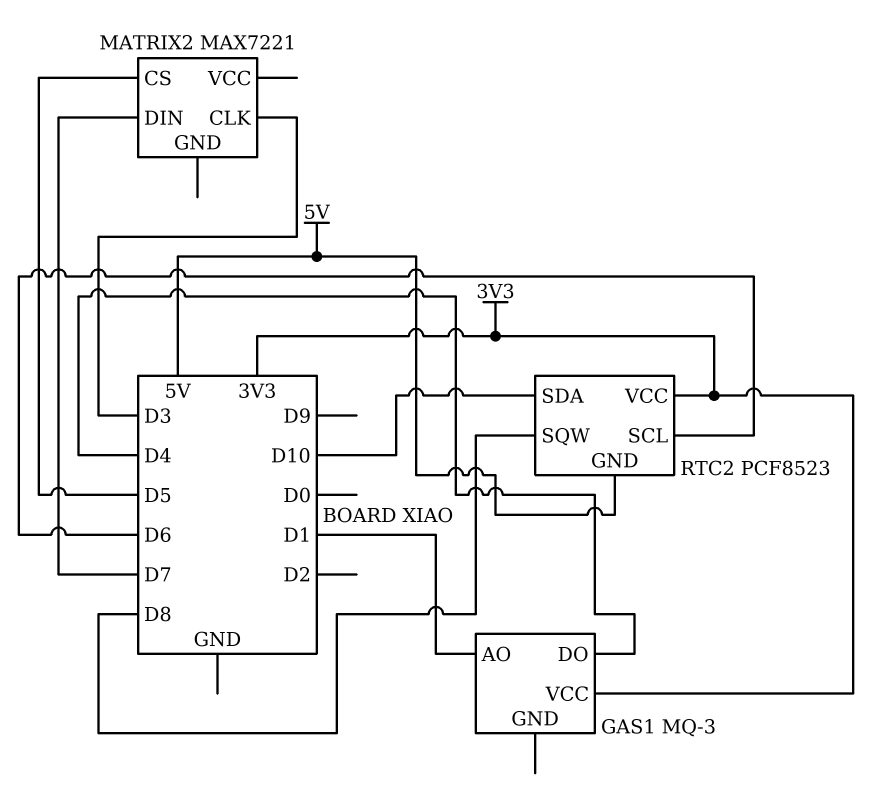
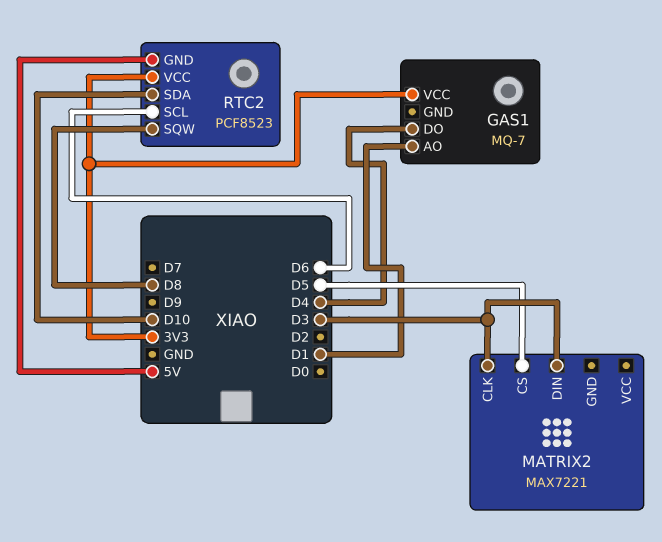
GAS1: MQ-3 -> MQ-7
MATRIX2 pin DIN: D7 -> D3

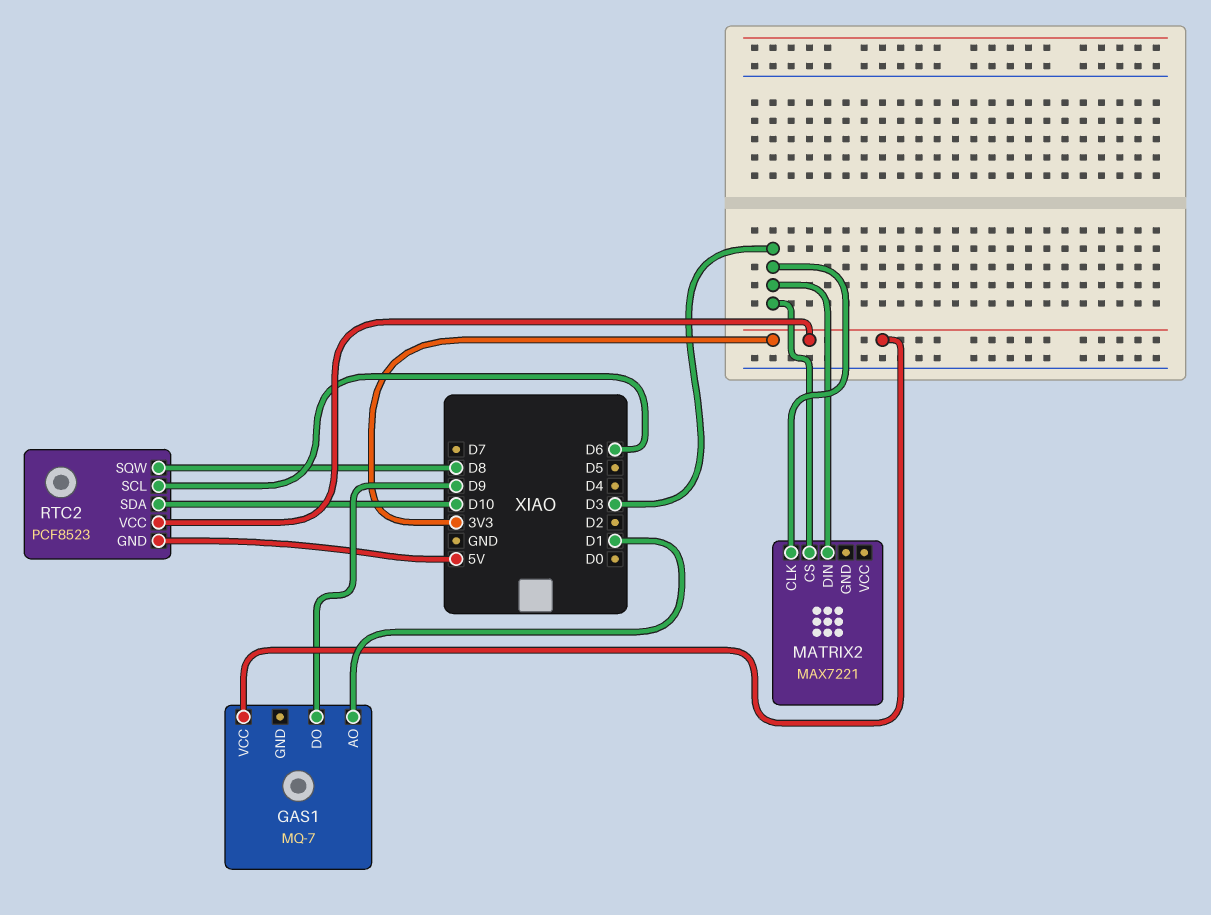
GAS1 pin DO: D4 -> D9
MATRIX2 pin CS: D5 -> D3

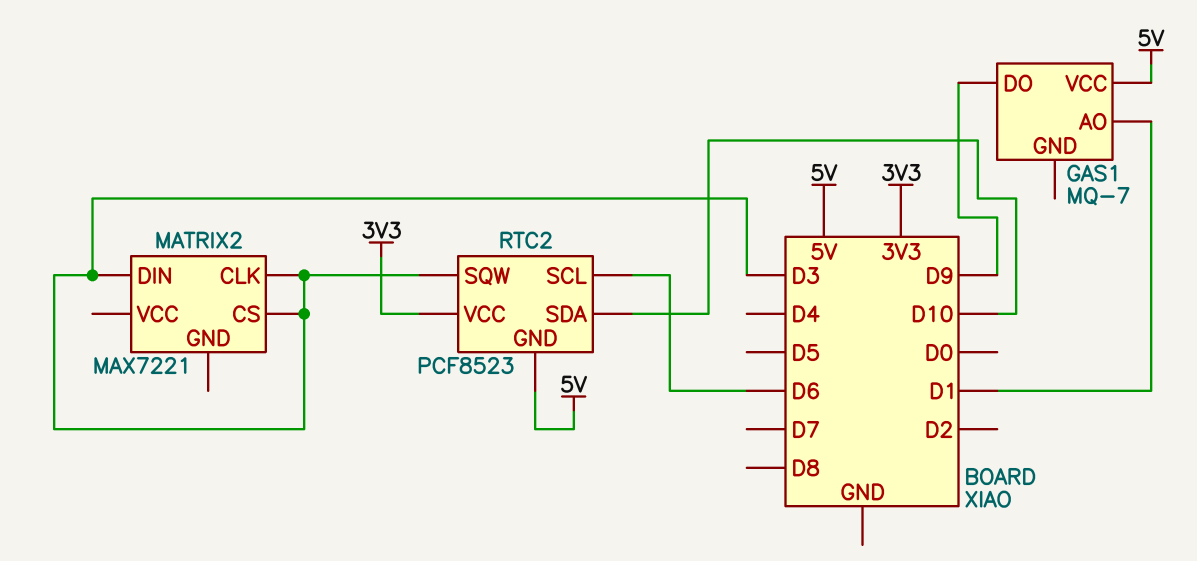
GAS1 pin VCC: 3V3 -> 5V
RTC2 pin SQW: D8 -> D3

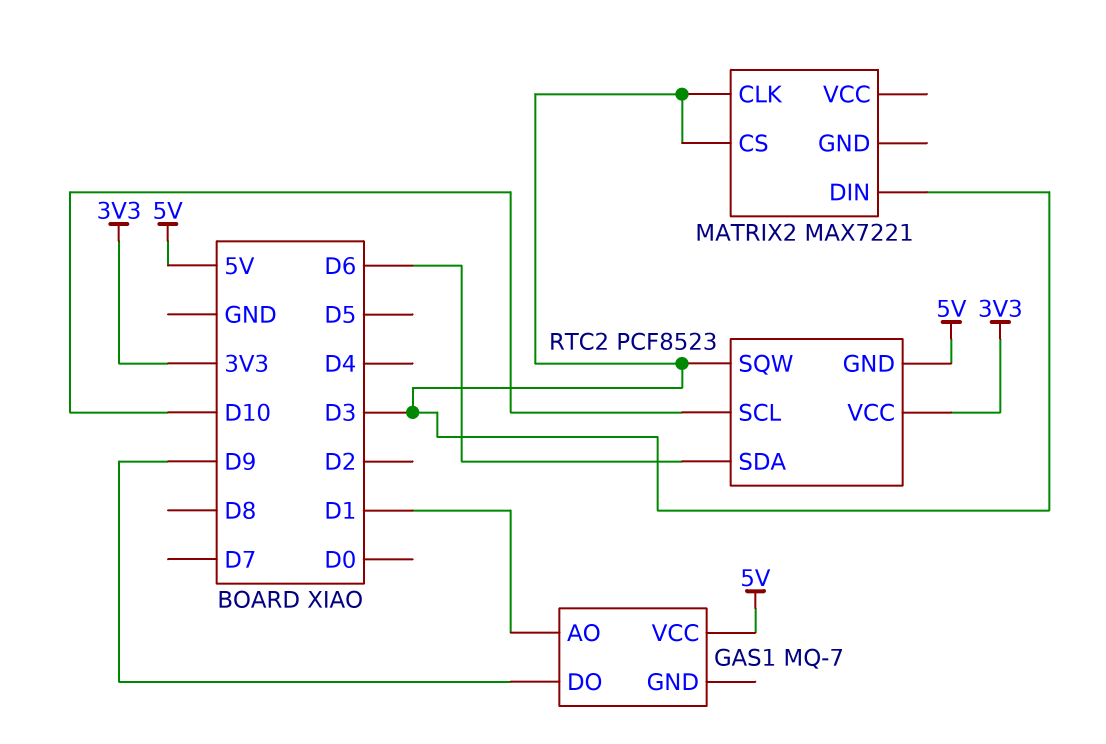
RTC2 pin SCL: D6 -> D10
RTC2 pin SDA: D10 -> D6

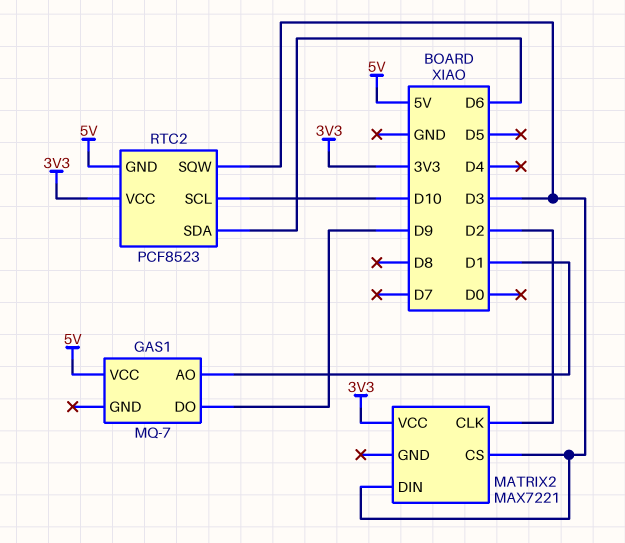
MATRIX2 pin CLK: D3 -> D2
MATRIX2 pin VCC: none -> 3V3

